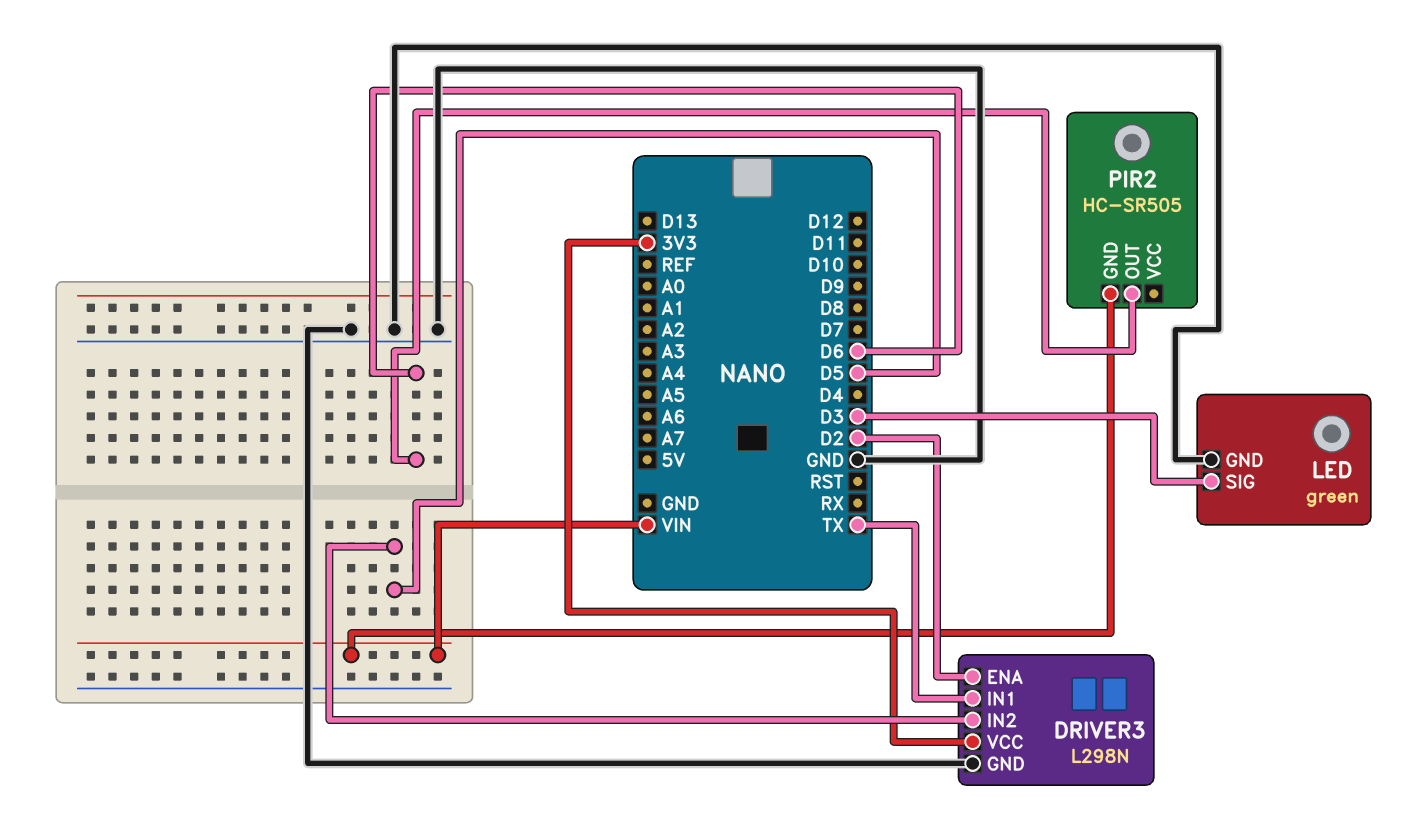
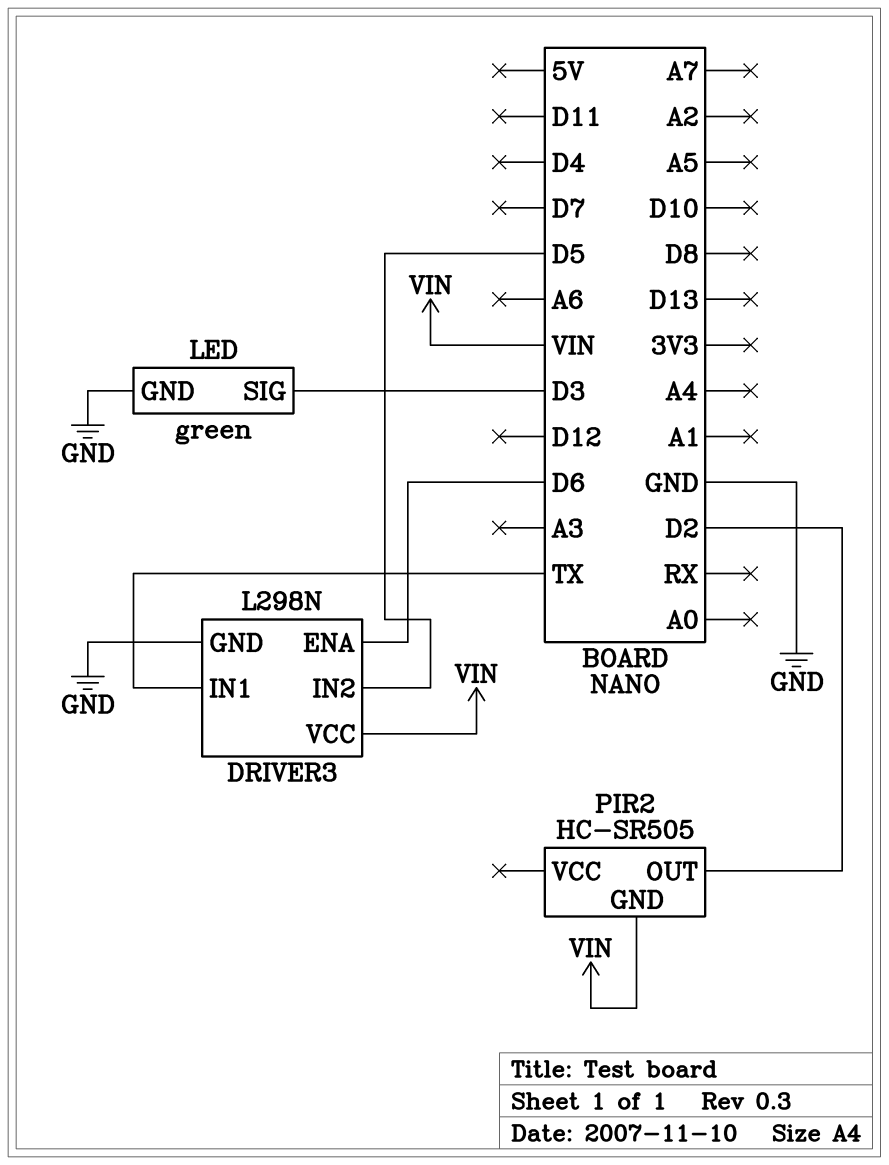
DRIVER3 pin ENA: D2 -> D6
DRIVER3 pin VCC: 3V3 -> VIN
PIR2 pin OUT: D6 -> D2

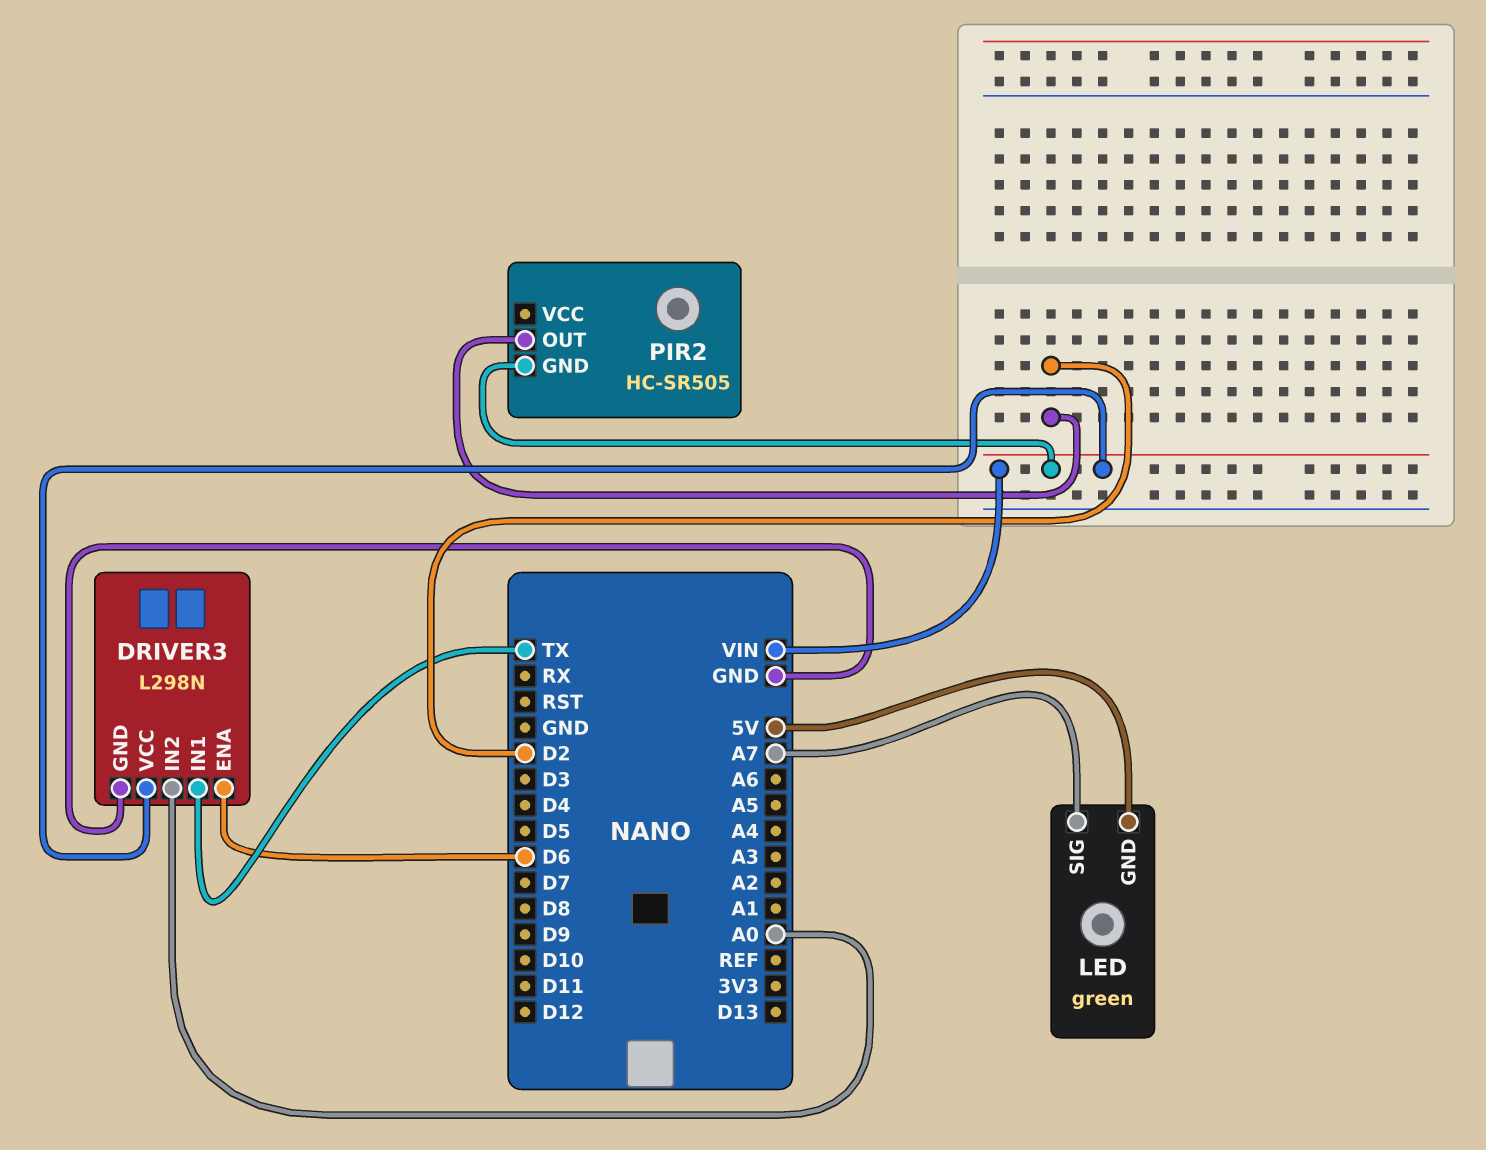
DRIVER3 pin IN2: D5 -> A0
LED pin GND: GND -> 5V
LED pin SIG: D3 -> A7

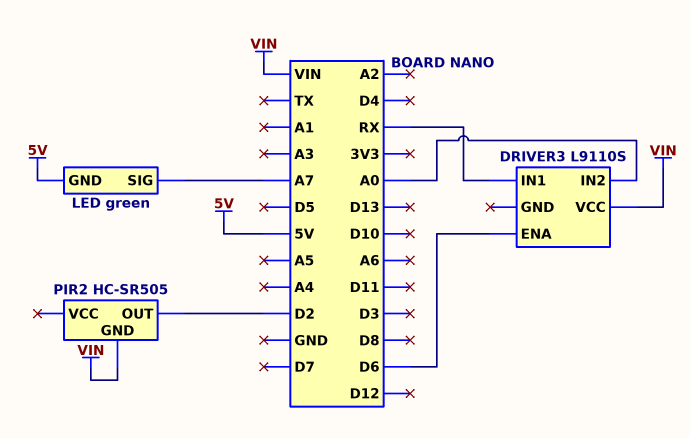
DRIVER3: L298N -> L9110S
DRIVER3 pin GND: GND -> none
DRIVER3 pin IN1: TX -> RX

